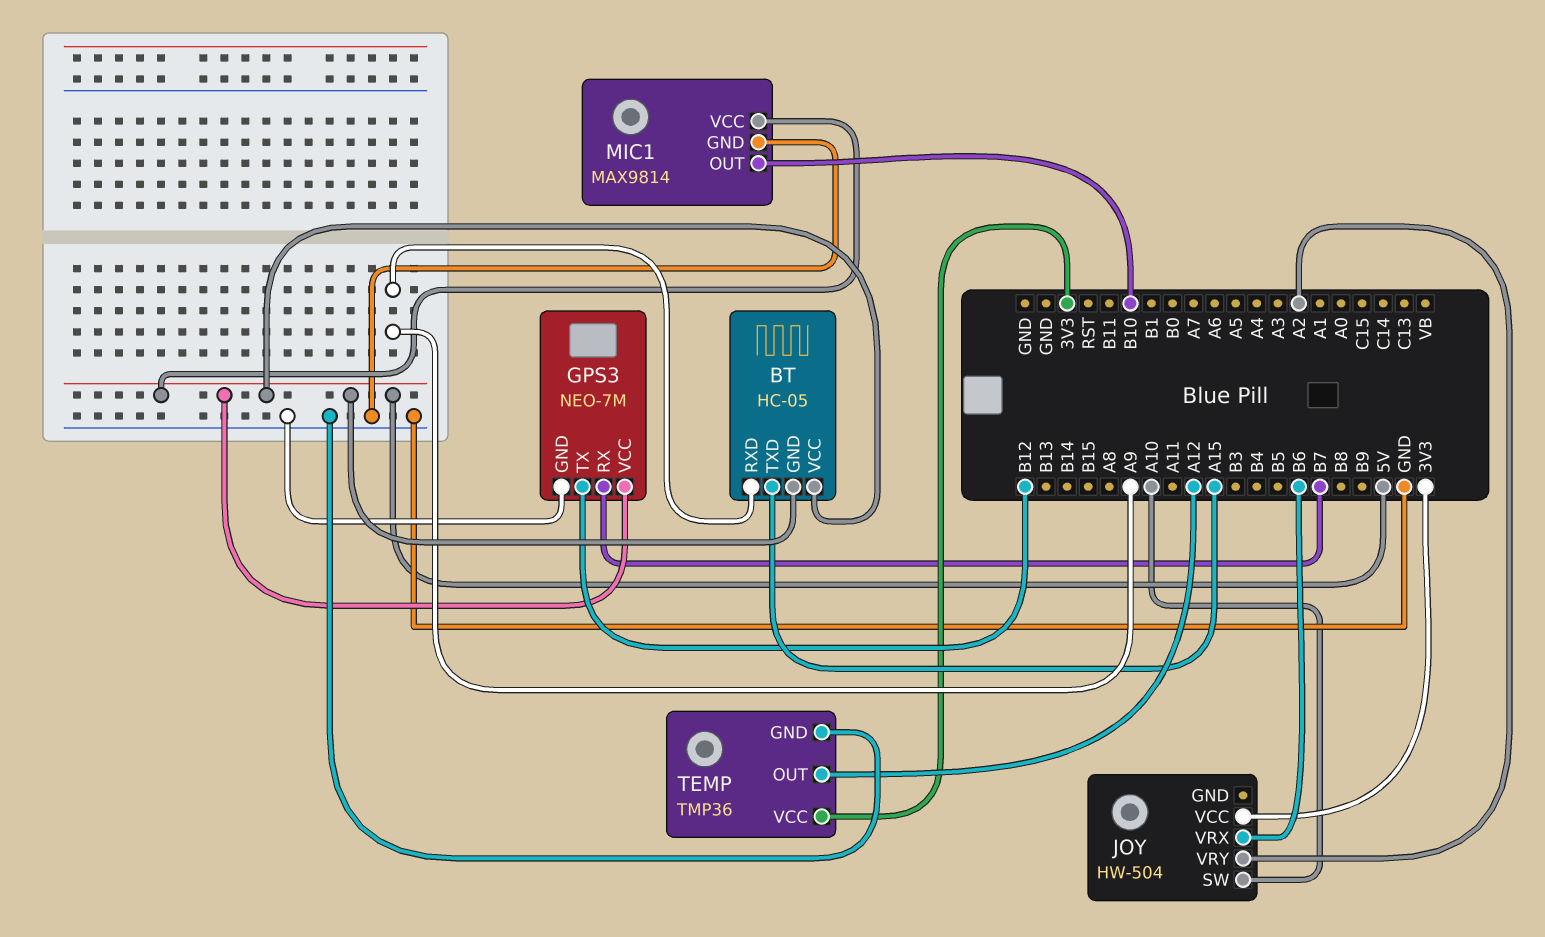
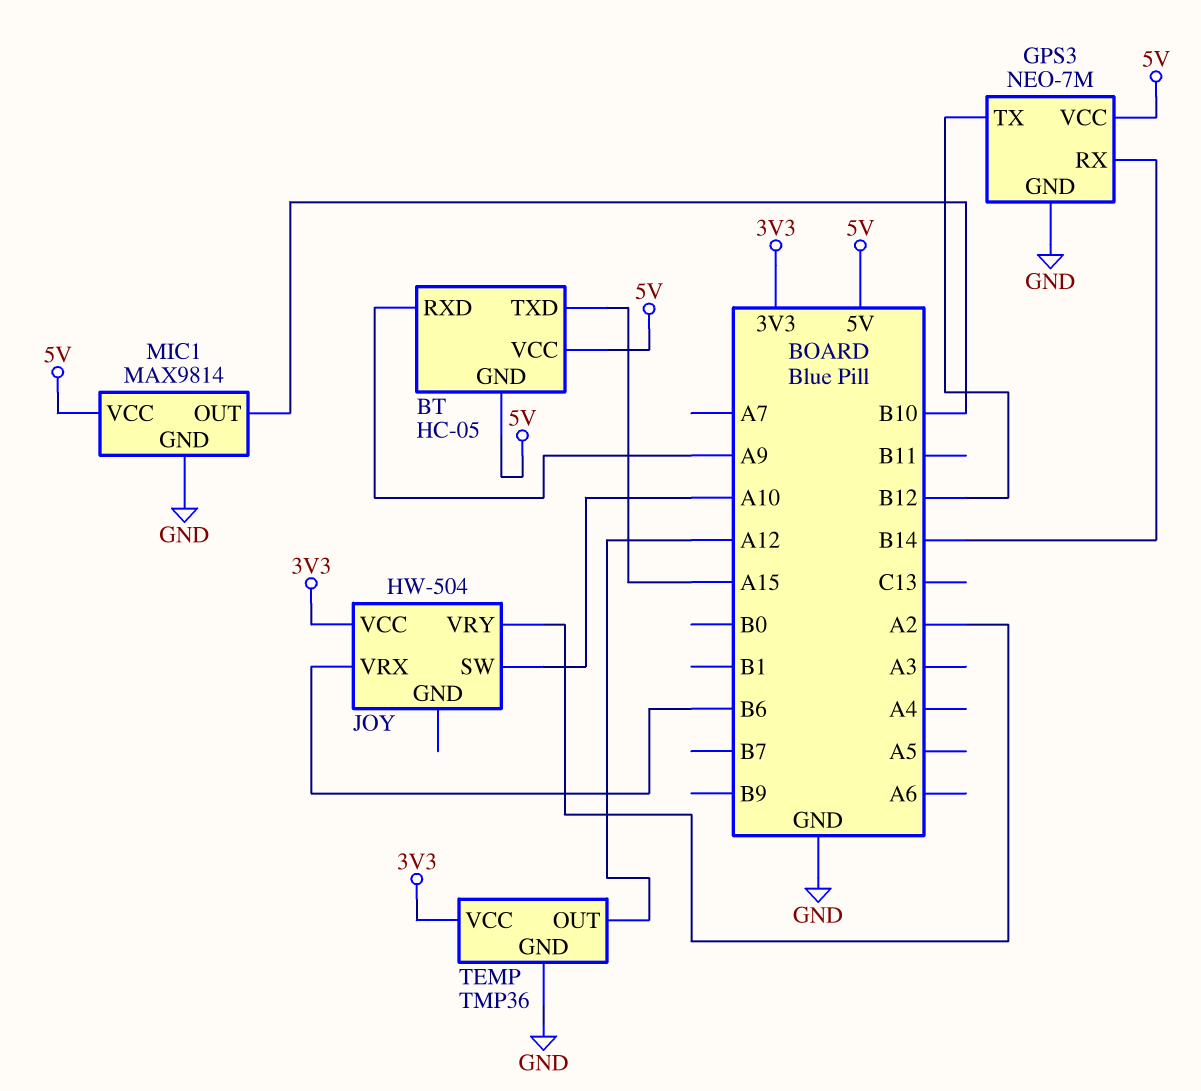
GPS3 pin RX: B7 -> B14

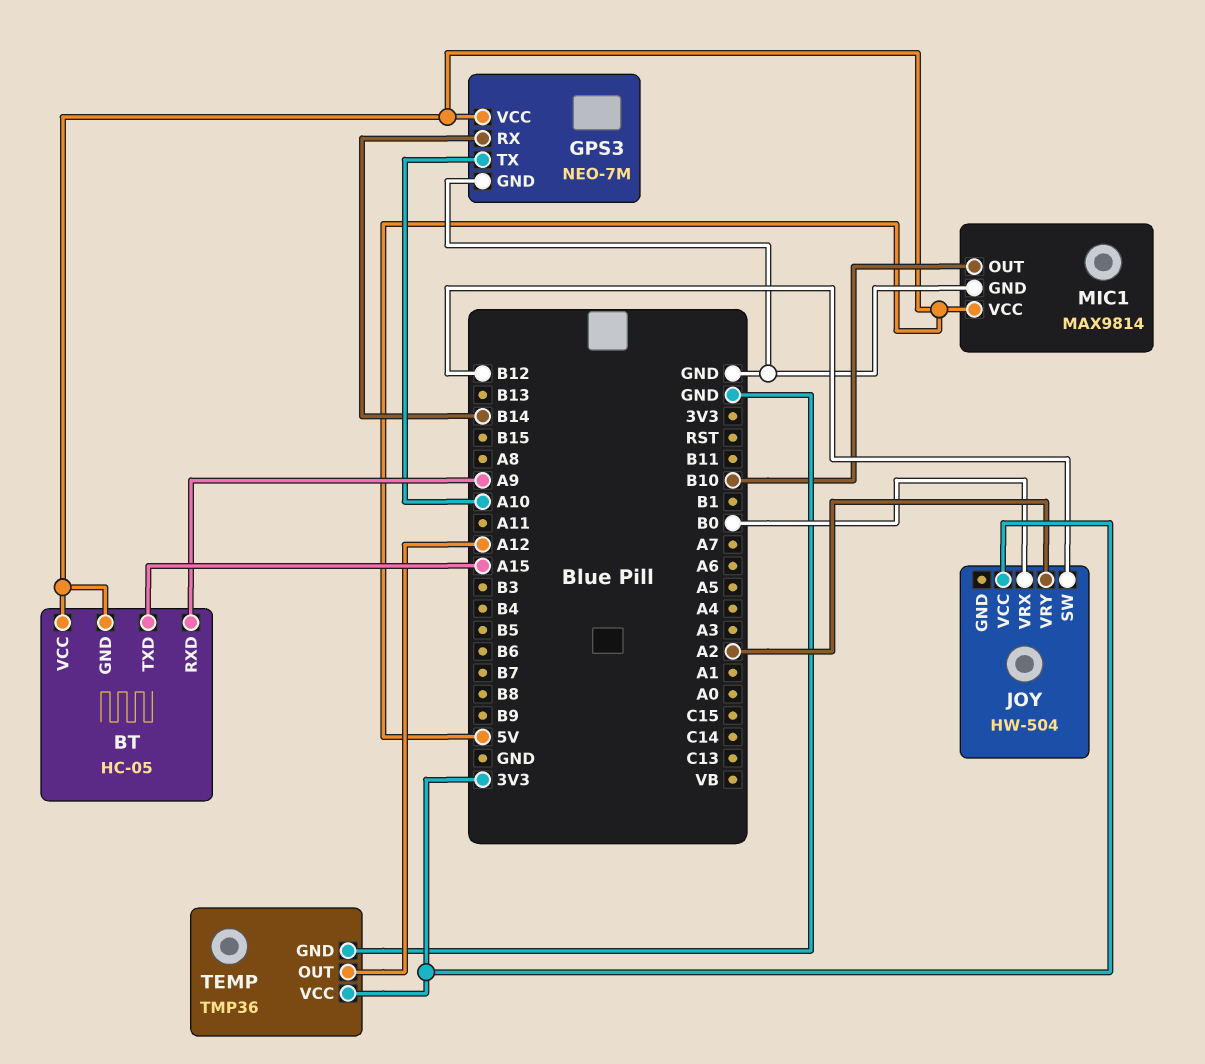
GPS3 pin TX: B12 -> A10
JOY pin SW: A10 -> B12
JOY pin VRX: B6 -> B0

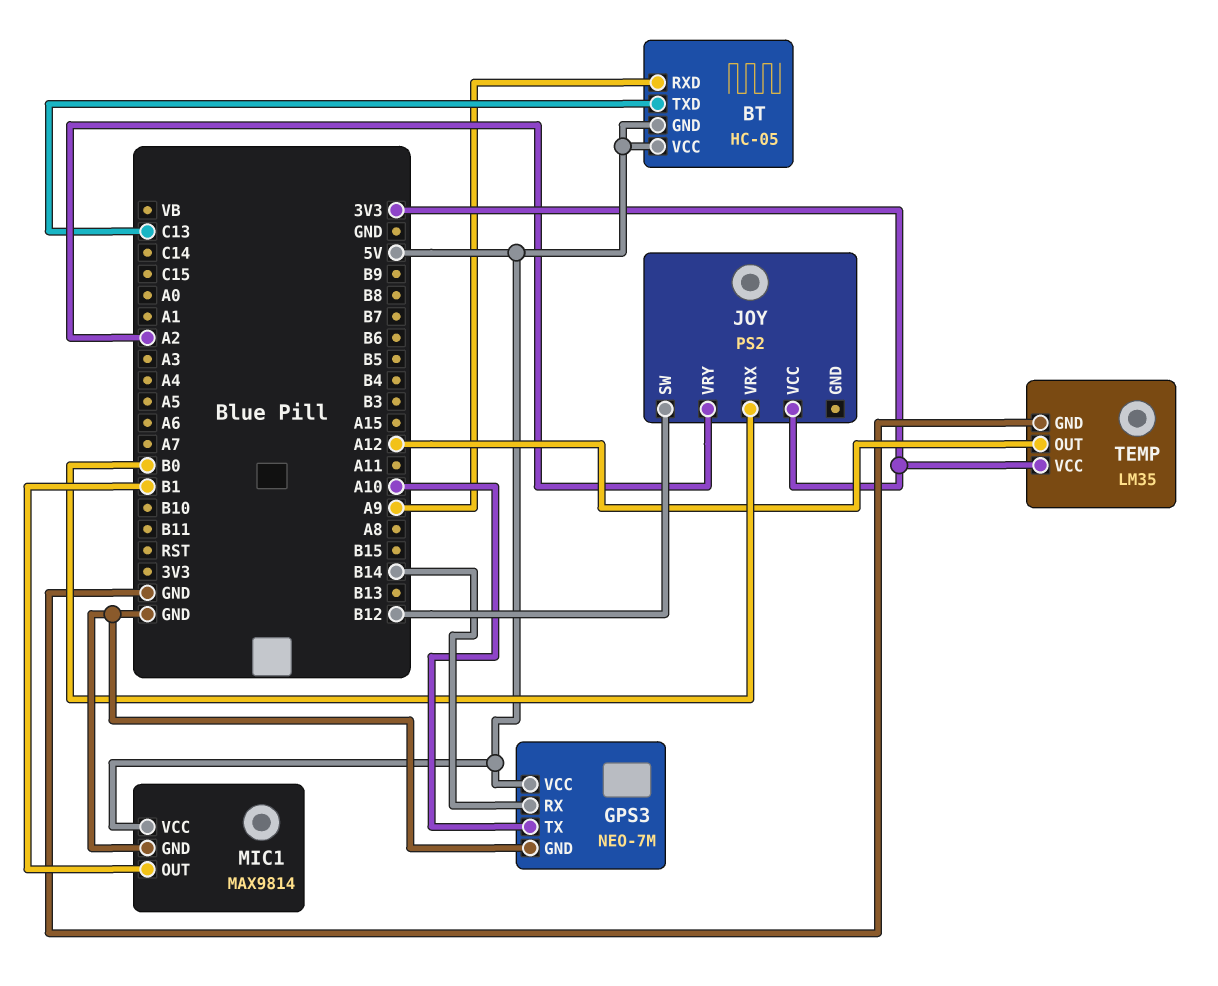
BT pin TXD: A15 -> C13
JOY: HW-504 -> PS2
MIC1 pin OUT: B10 -> B1
TEMP: TMP36 -> LM35

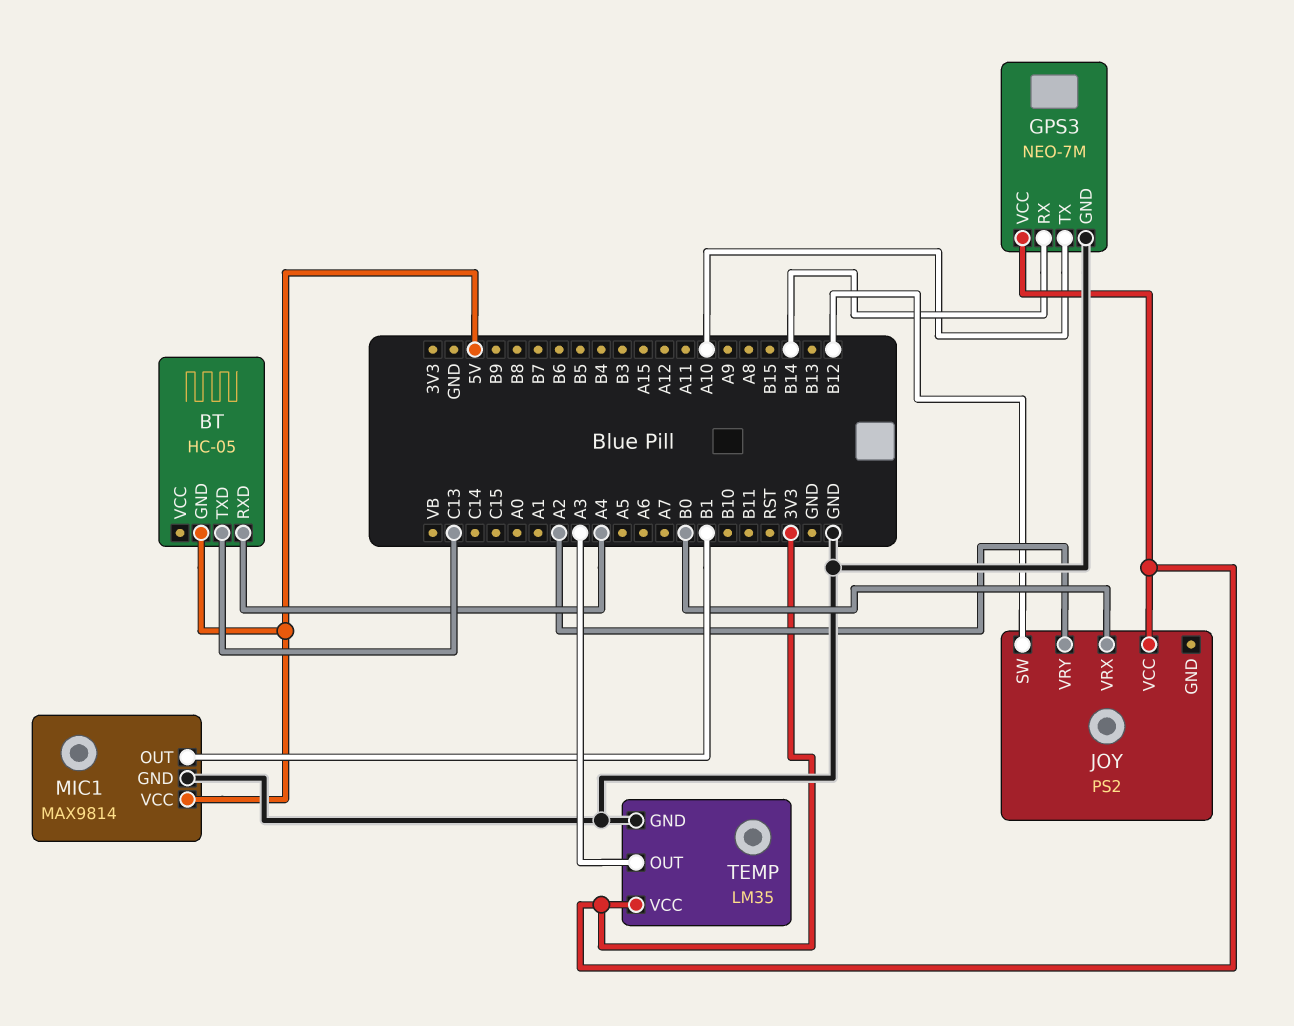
BT pin RXD: A9 -> A4
BT pin VCC: 5V -> none
GPS3 pin VCC: 5V -> 3V3
TEMP pin OUT: A12 -> A3

